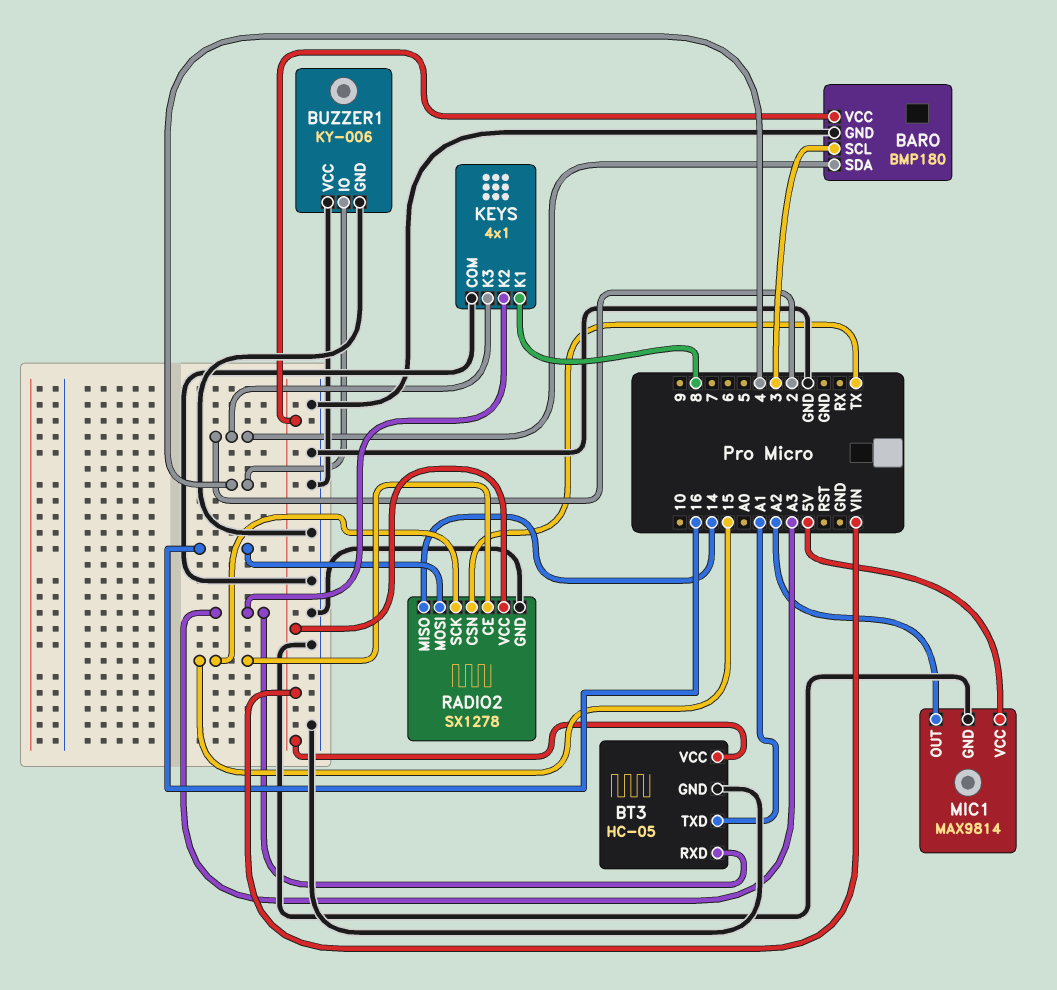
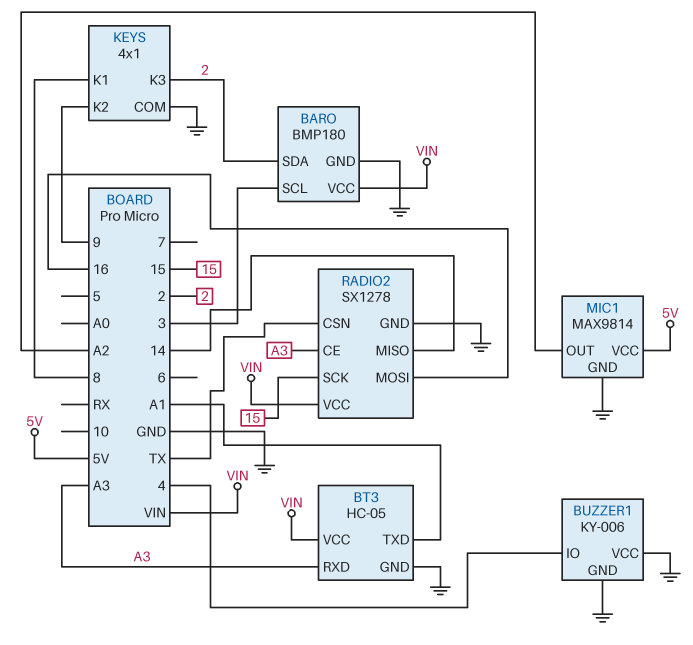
KEYS pin K2: A3 -> 9
RADIO2 pin CE: 15 -> A3

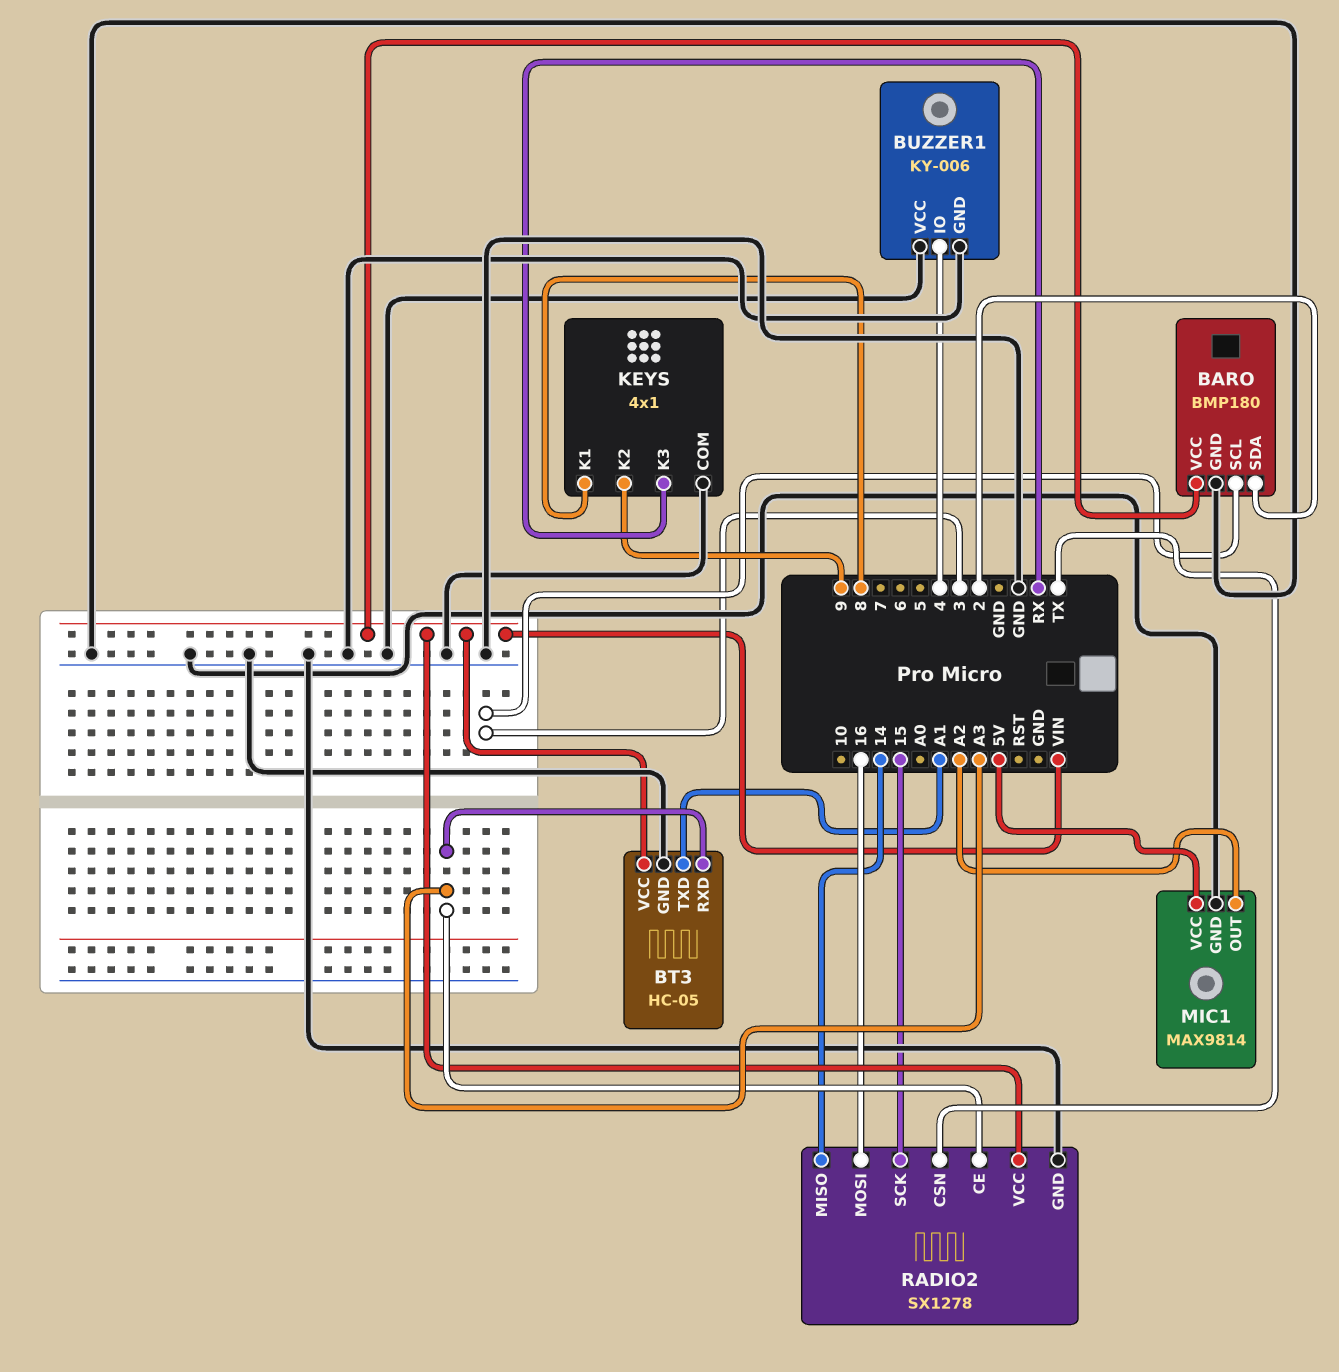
KEYS pin K3: 2 -> RX

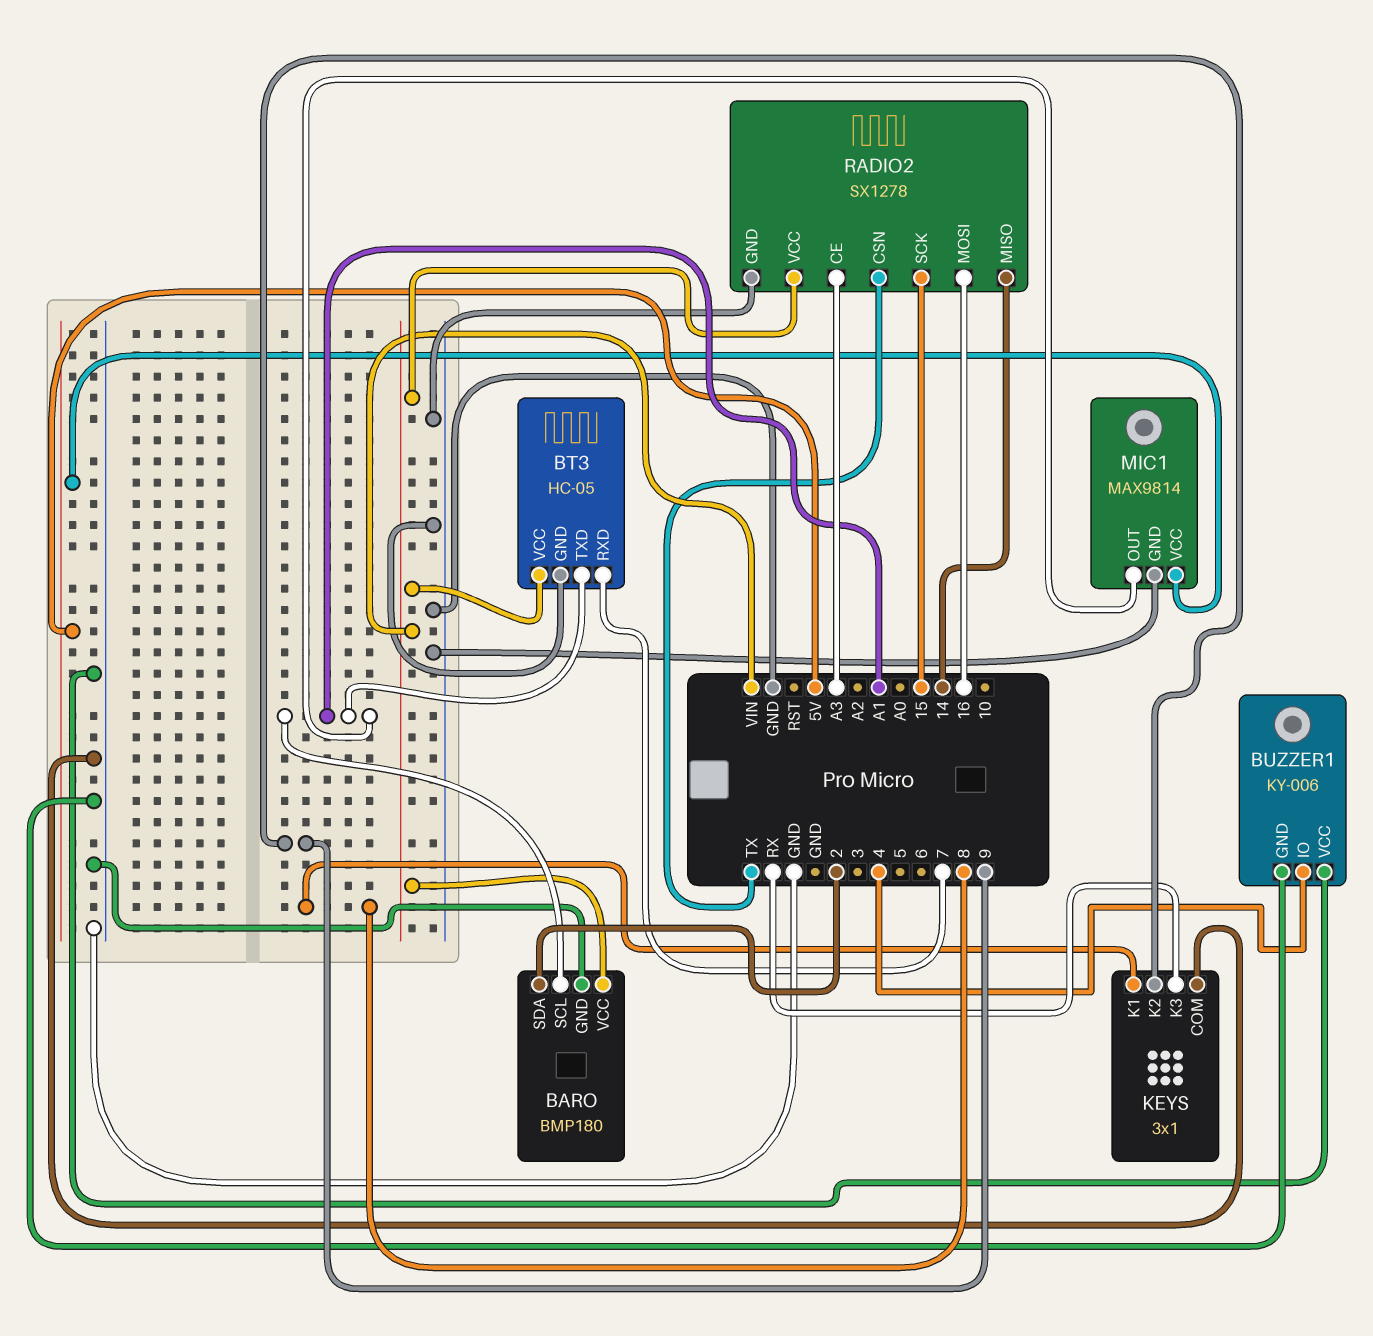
BARO pin SCL: 3 -> A1
BT3 pin RXD: A3 -> 7
KEYS: 4x1 -> 3x1
MIC1 pin OUT: A2 -> A1

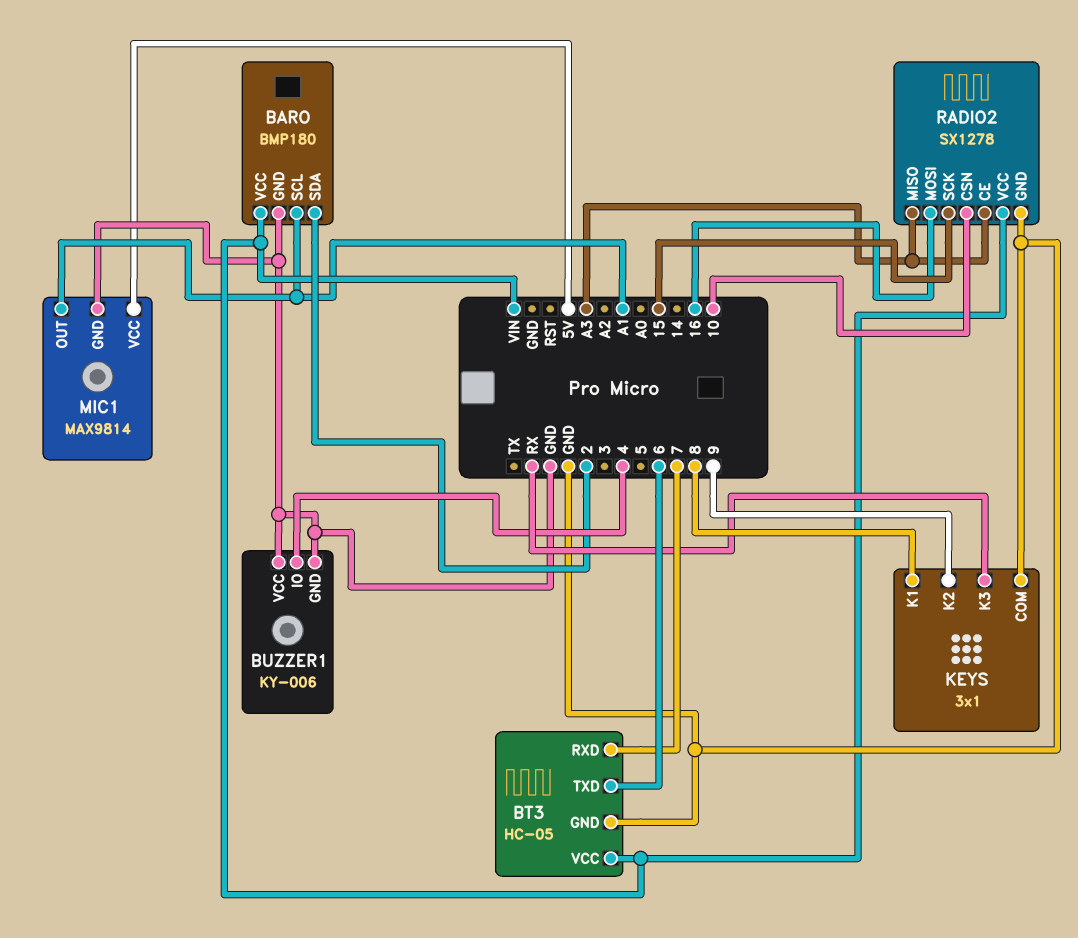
BT3 pin TXD: A1 -> 6
RADIO2 pin CSN: TX -> 10
RADIO2 pin MISO: 14 -> A3

